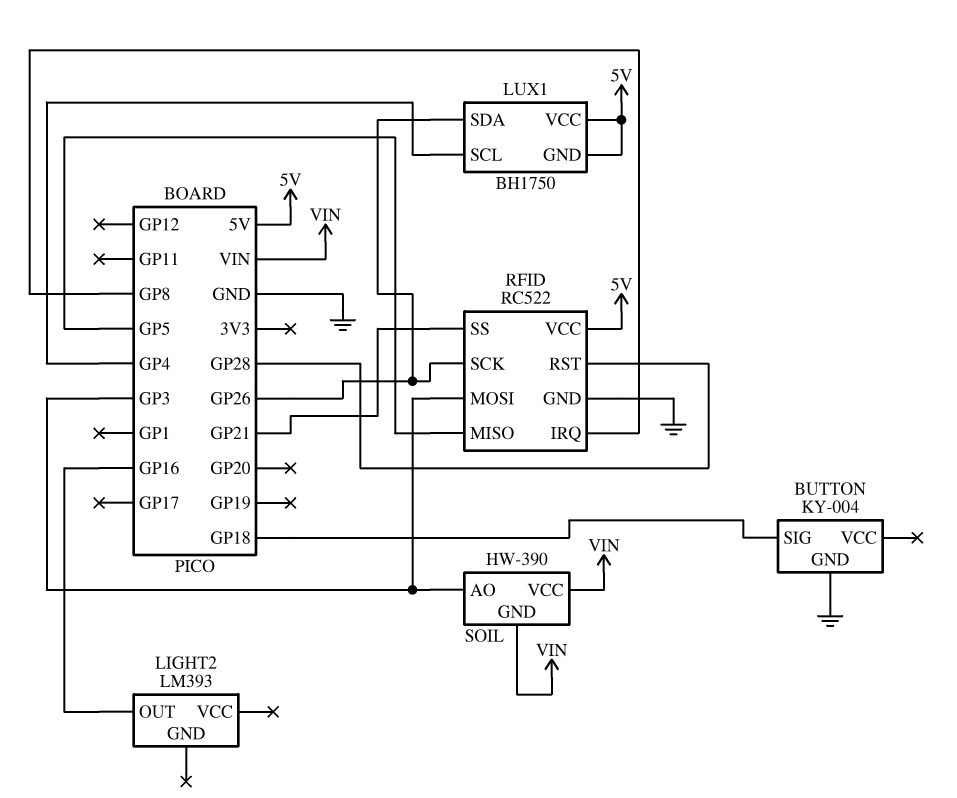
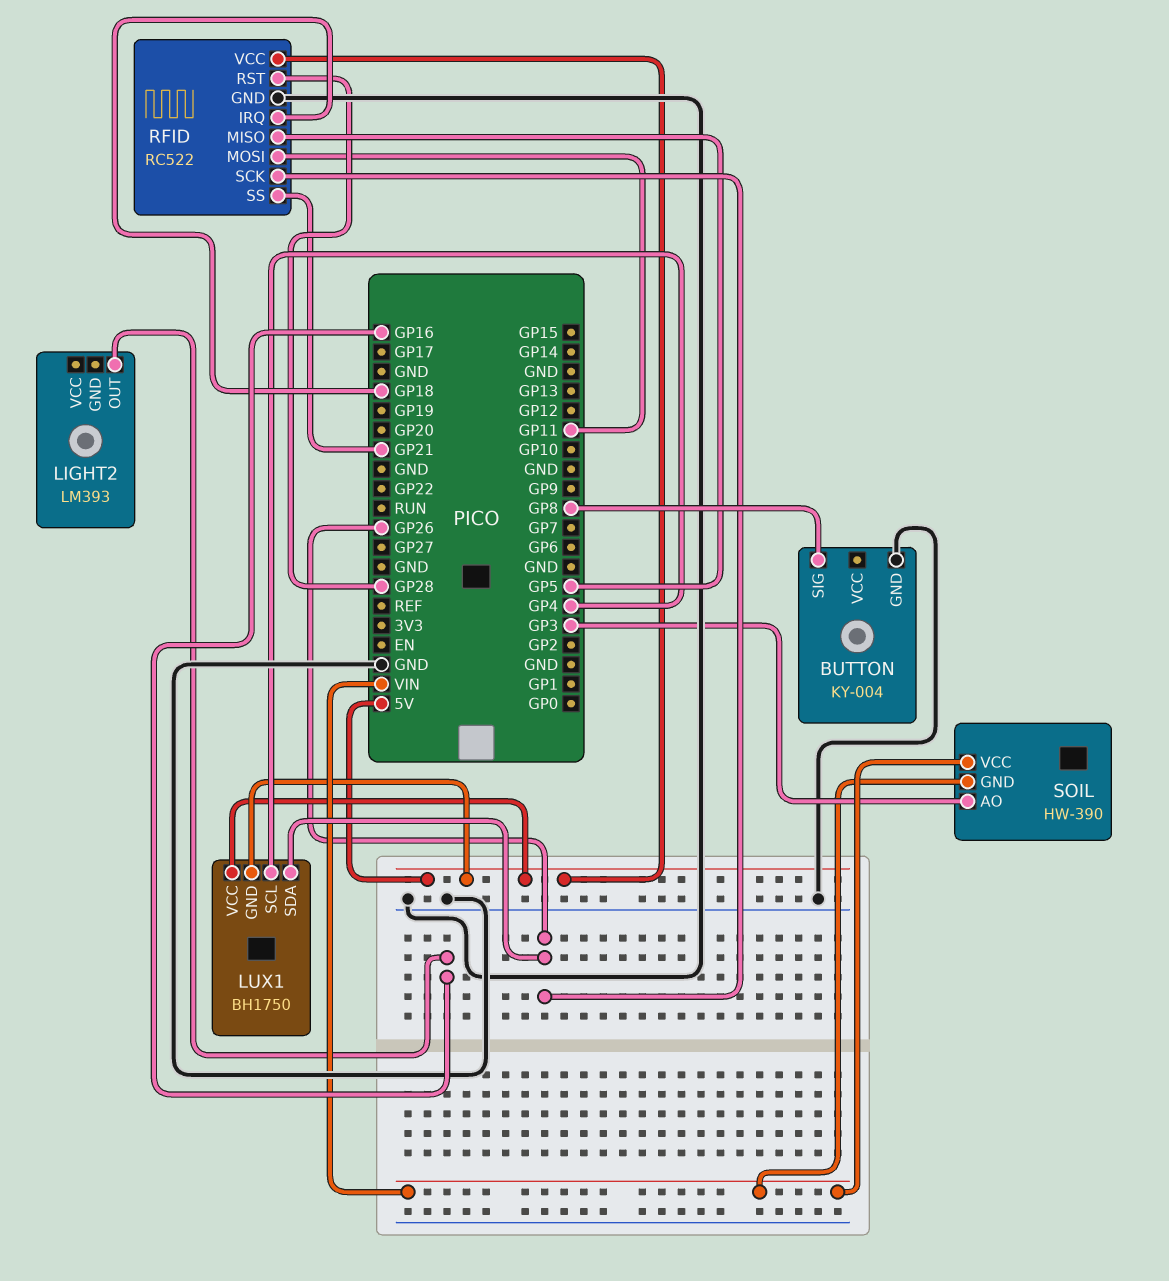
BUTTON pin SIG: GP18 -> GP8
RFID pin IRQ: GP8 -> GP18
RFID pin MOSI: GP3 -> GP11

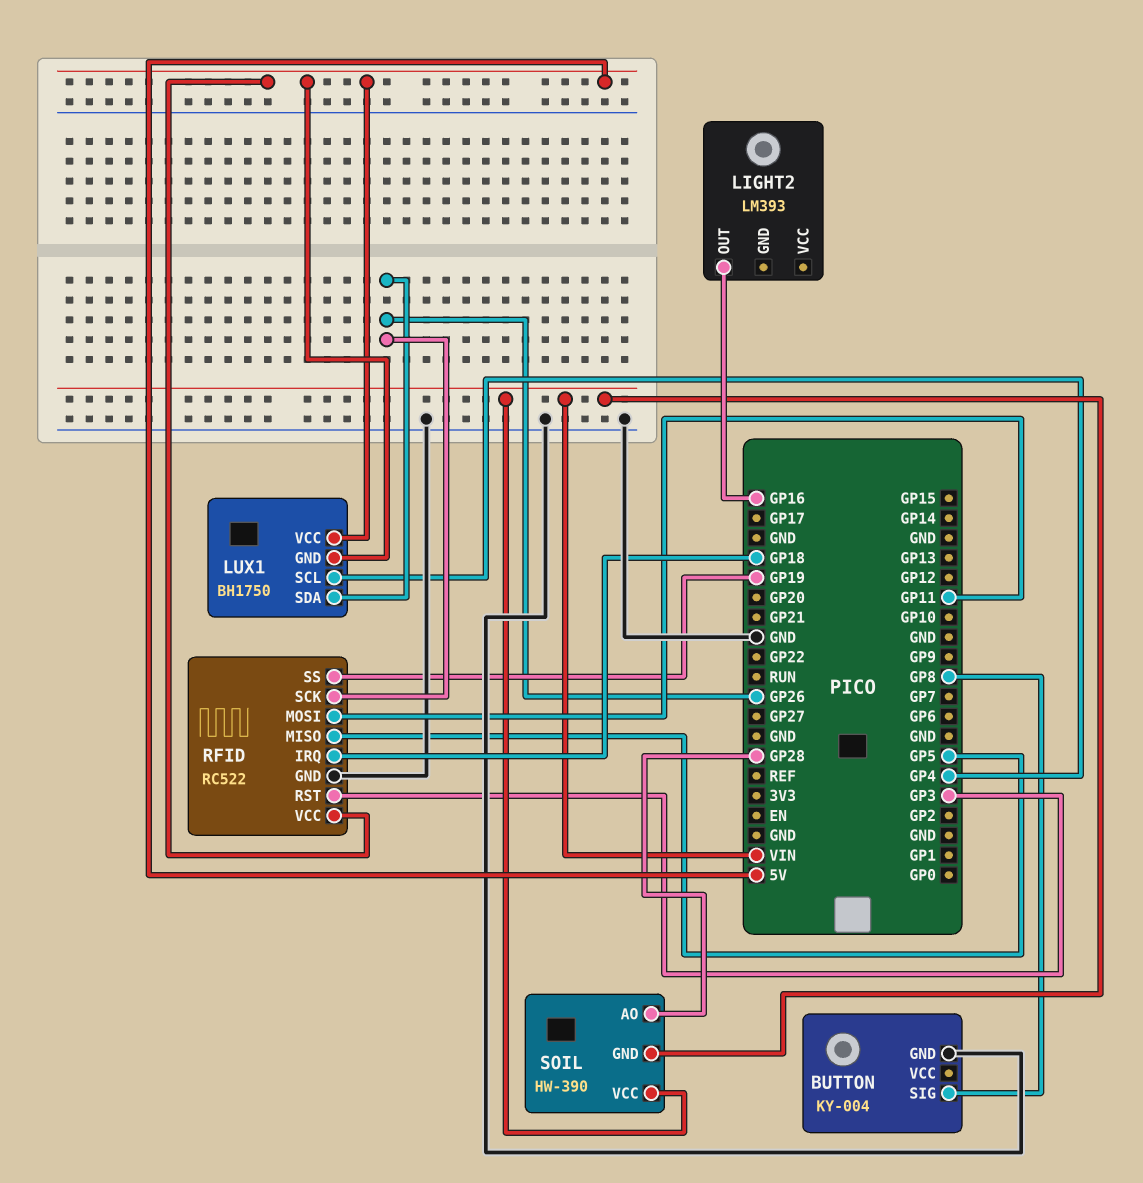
RFID pin RST: GP28 -> GP3
RFID pin SS: GP21 -> GP19
SOIL pin AO: GP3 -> GP28

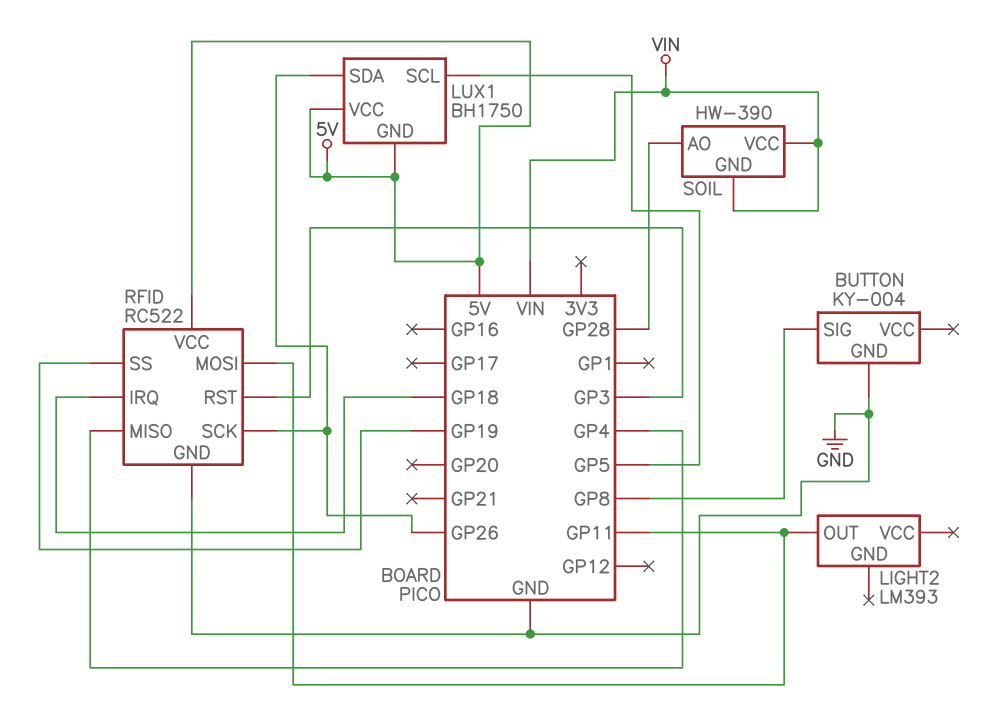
LIGHT2 pin OUT: GP16 -> GP11
LUX1 pin SCL: GP4 -> GP5
RFID pin MISO: GP5 -> GP4

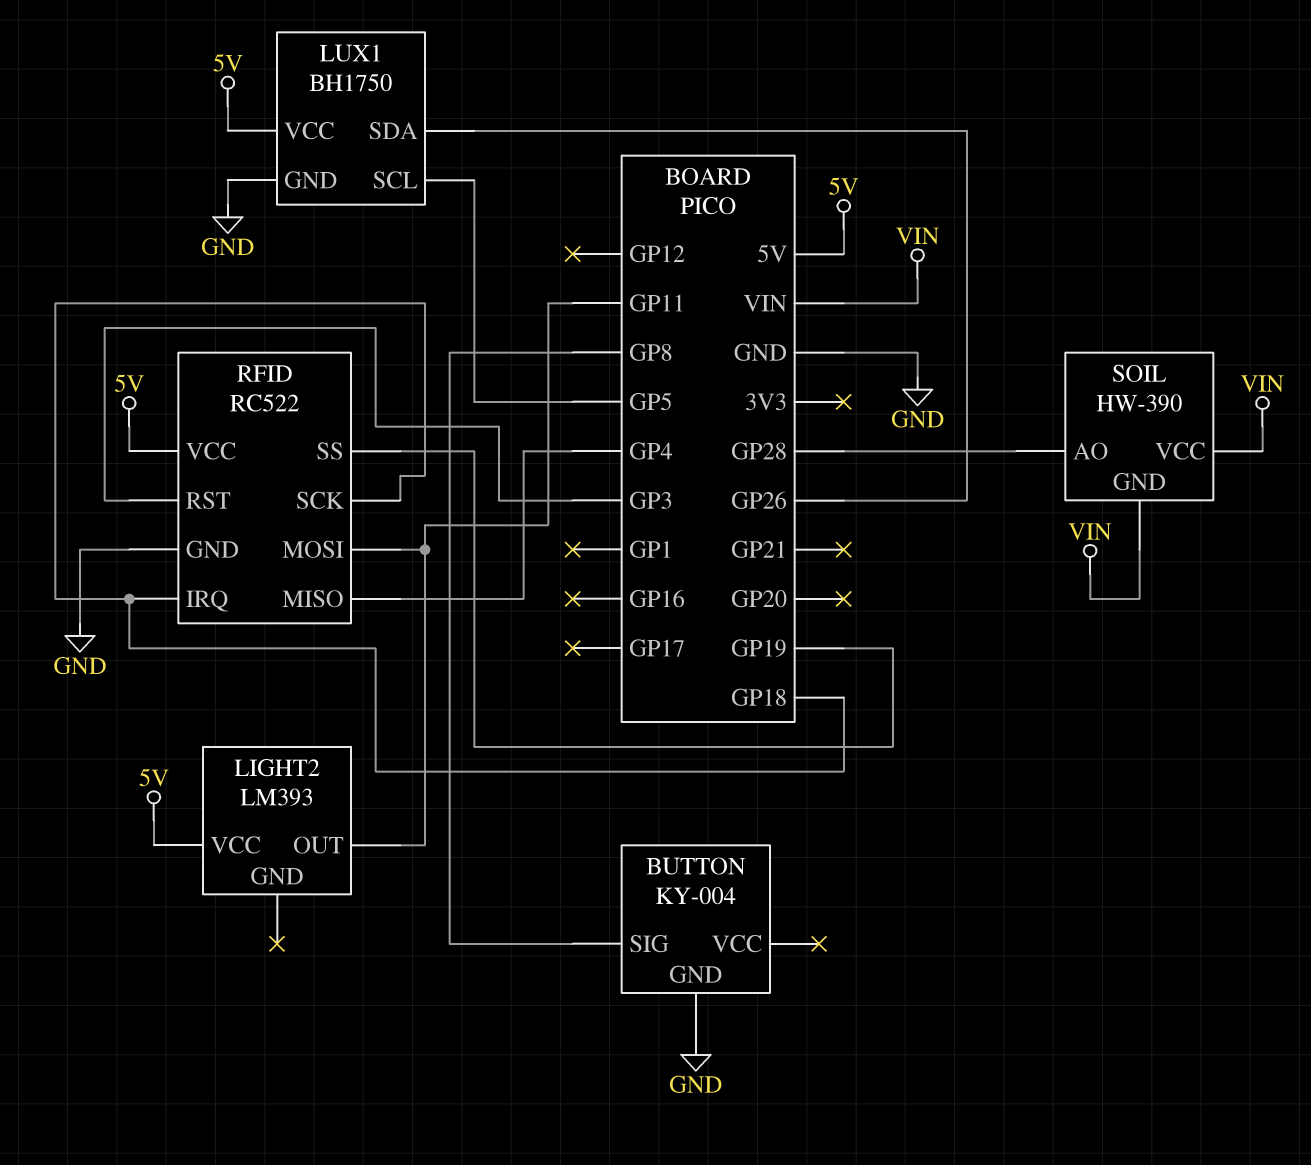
LIGHT2 pin VCC: none -> 5V
LUX1 pin GND: 5V -> GND
RFID pin SCK: GP26 -> GP18

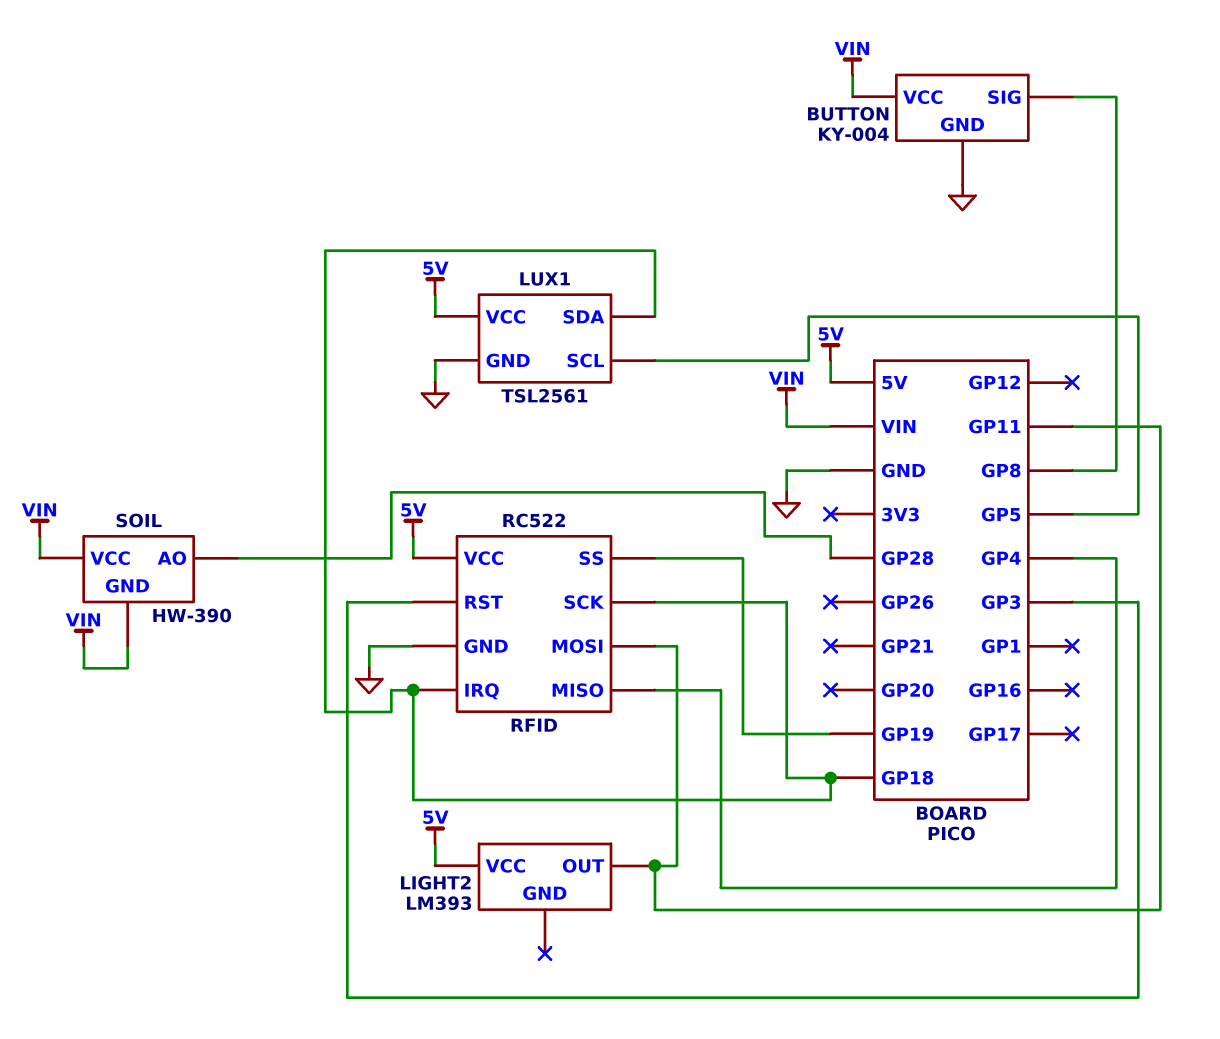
BUTTON pin VCC: none -> VIN
LUX1: BH1750 -> TSL2561
LUX1 pin SDA: GP26 -> GP18

